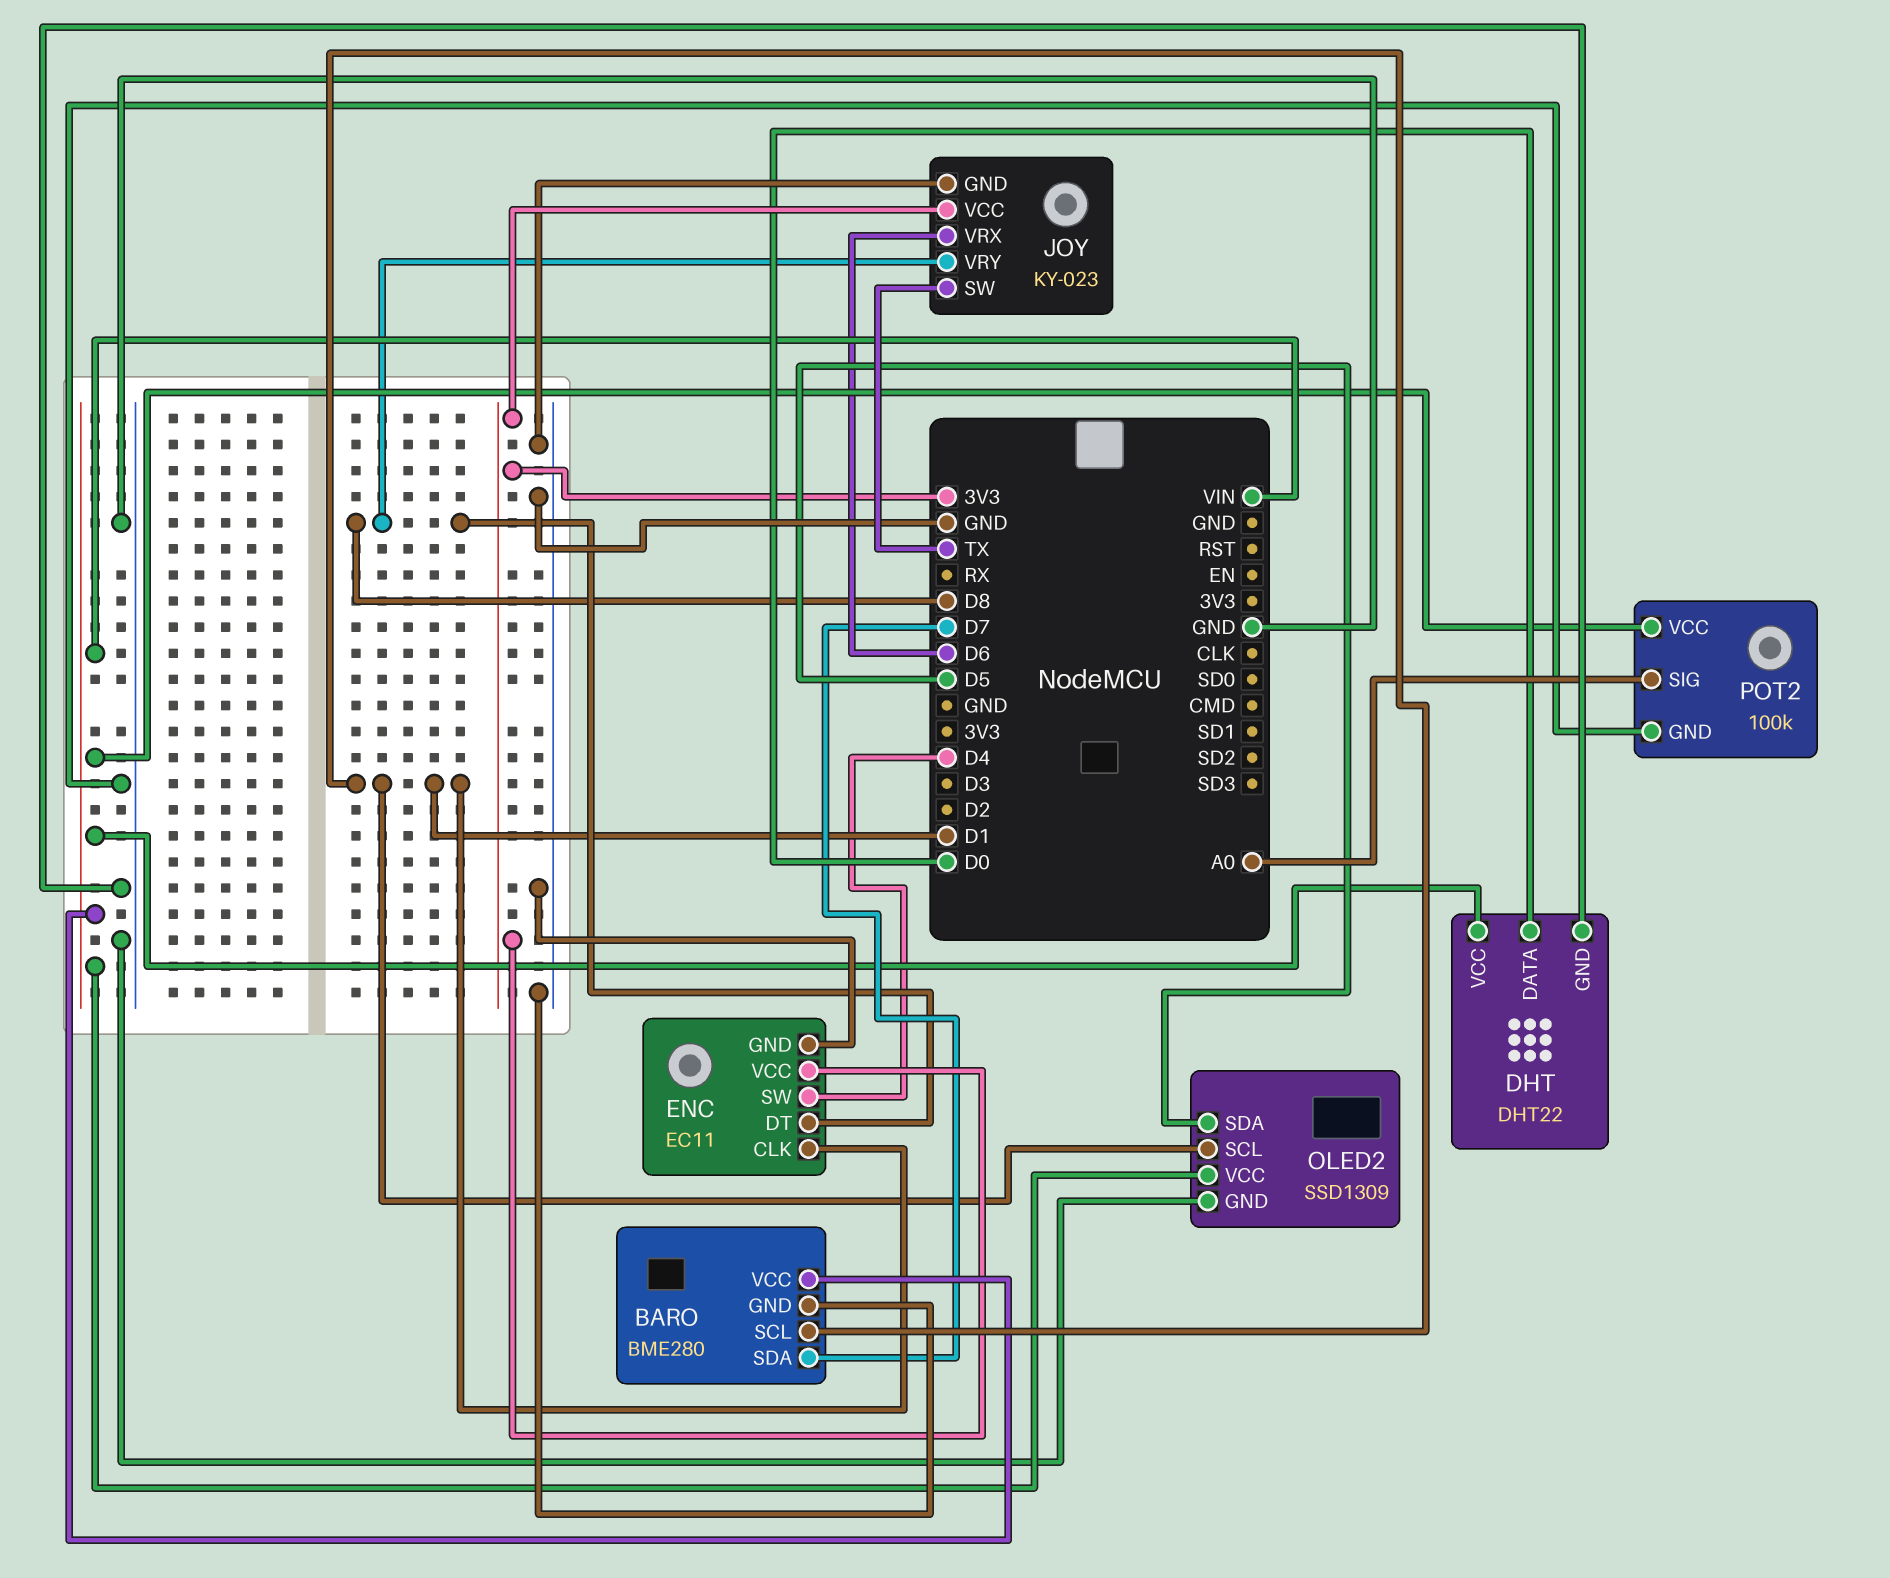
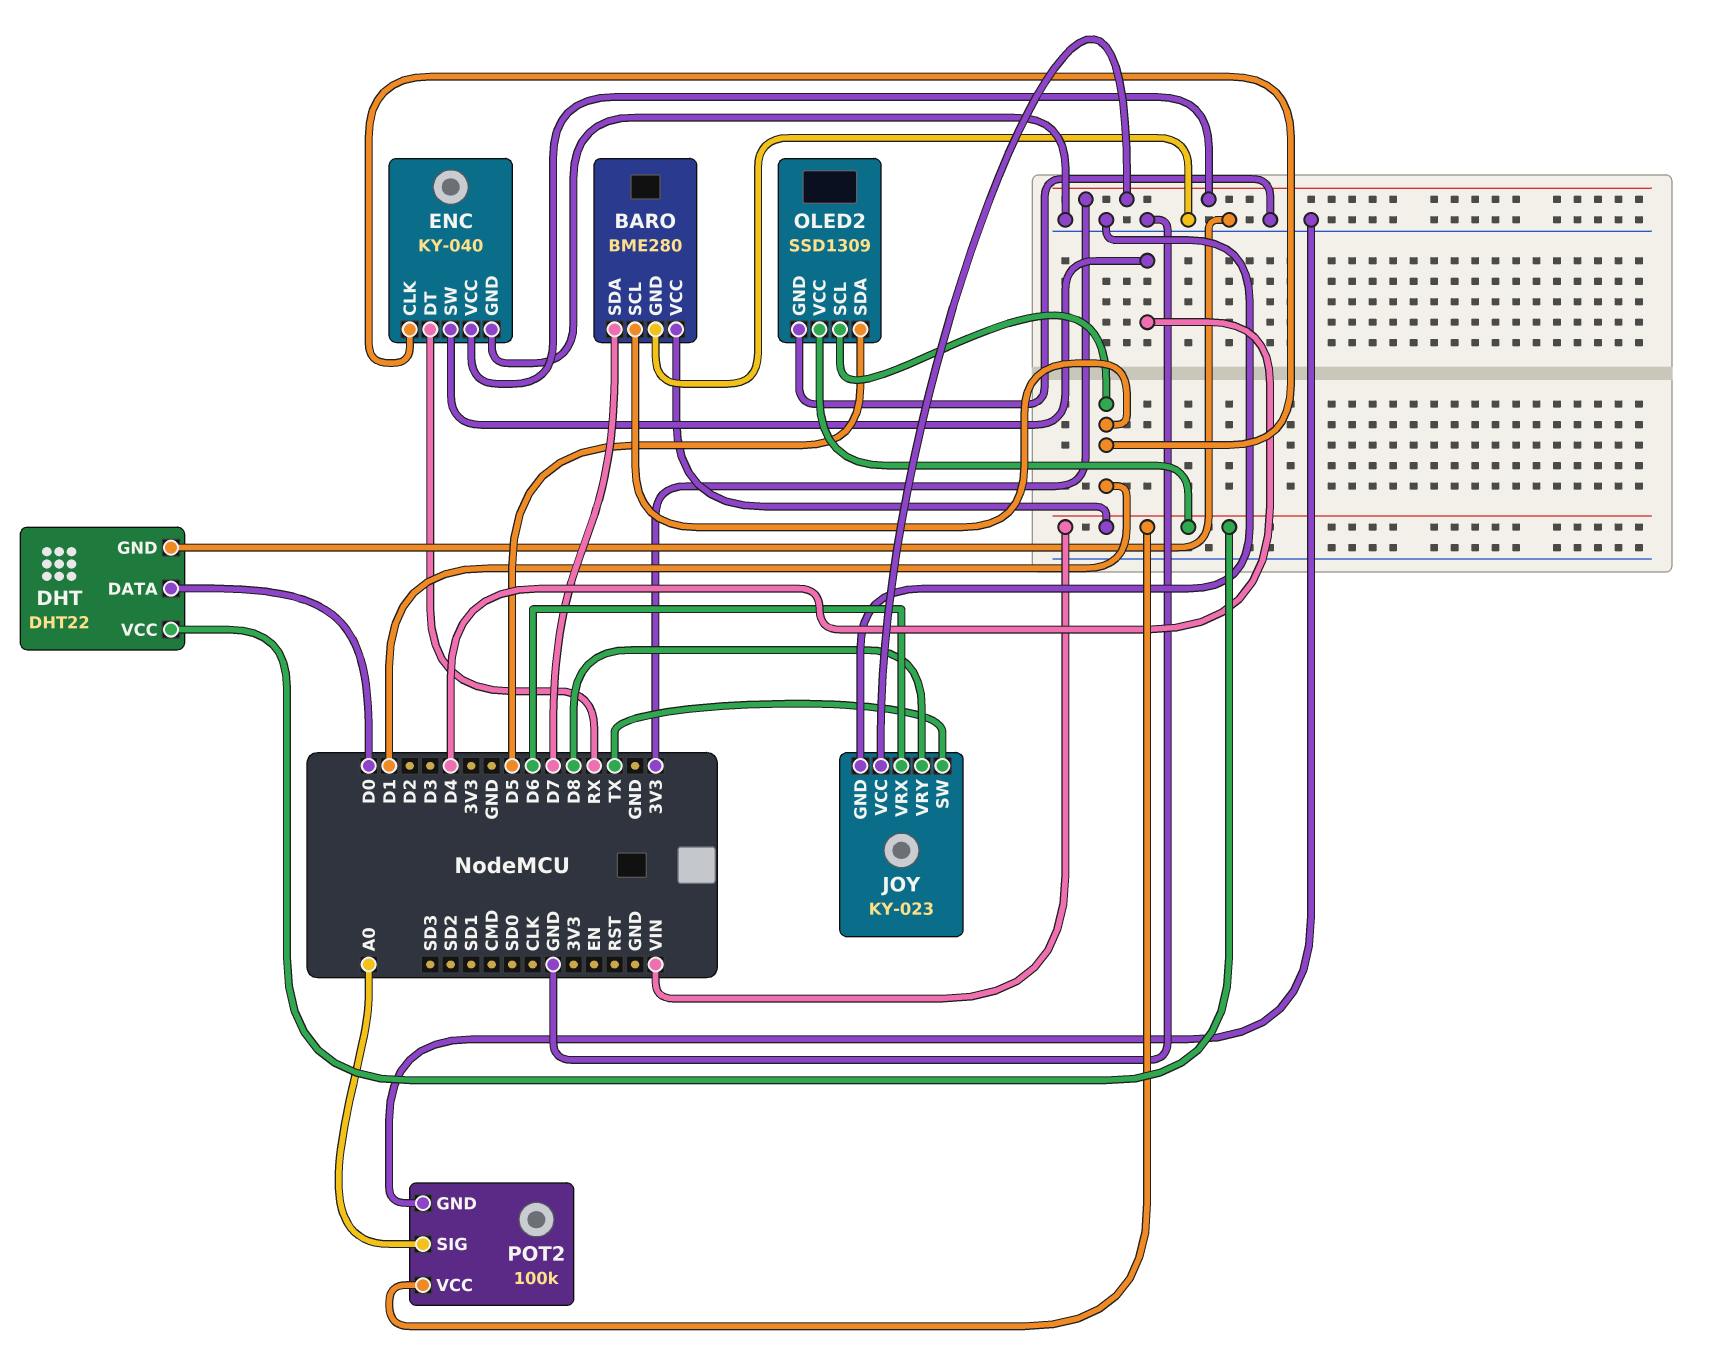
ENC: EC11 -> KY-040
ENC pin DT: D8 -> RX

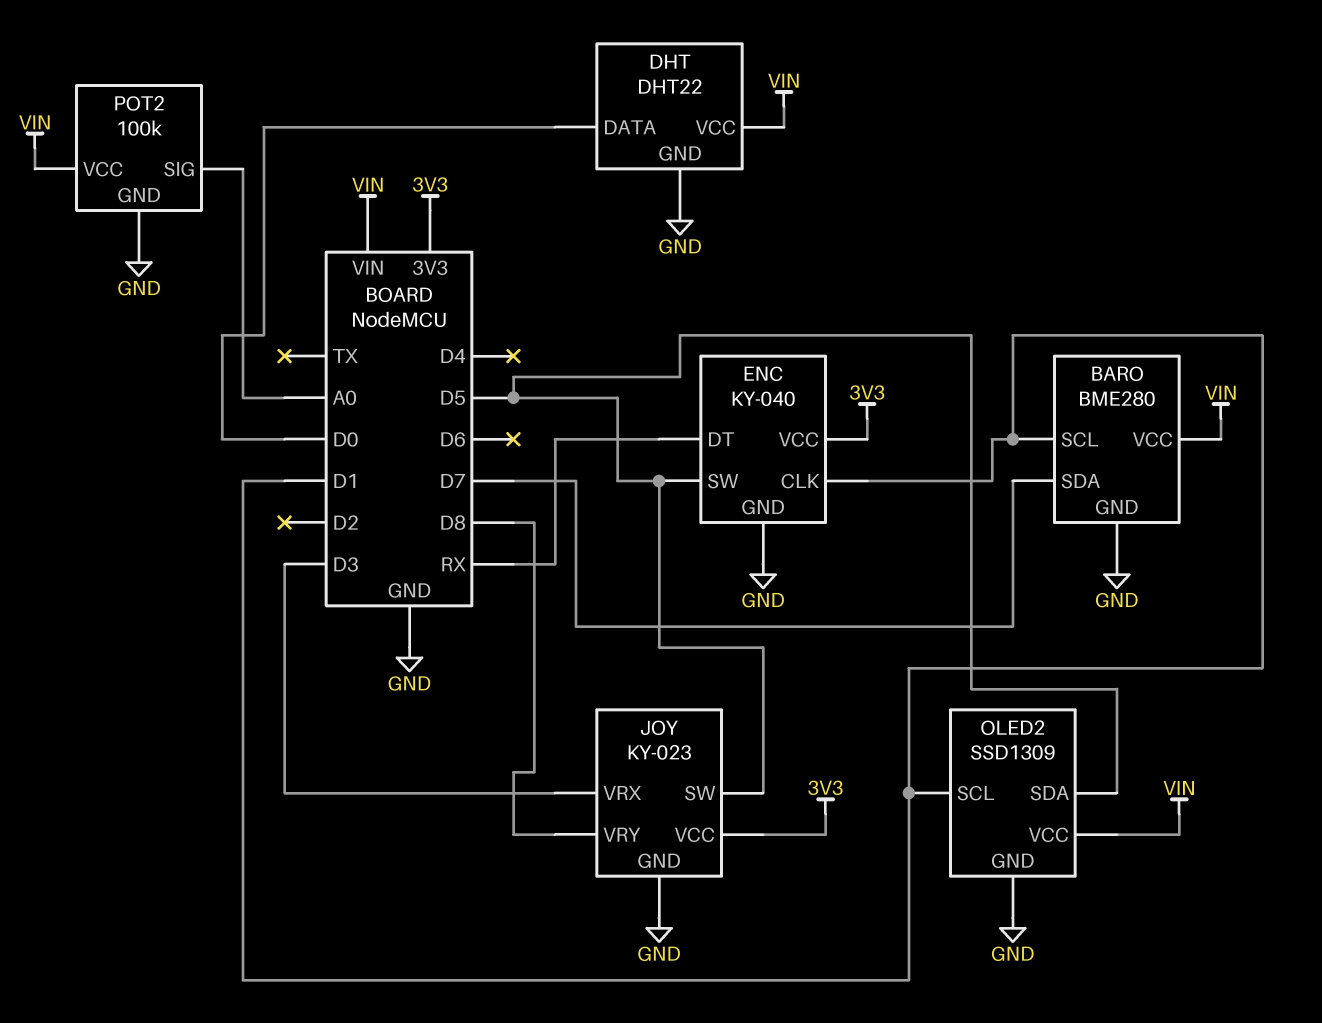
ENC pin SW: D4 -> D5
JOY pin SW: TX -> D5
JOY pin VRX: D6 -> D3

